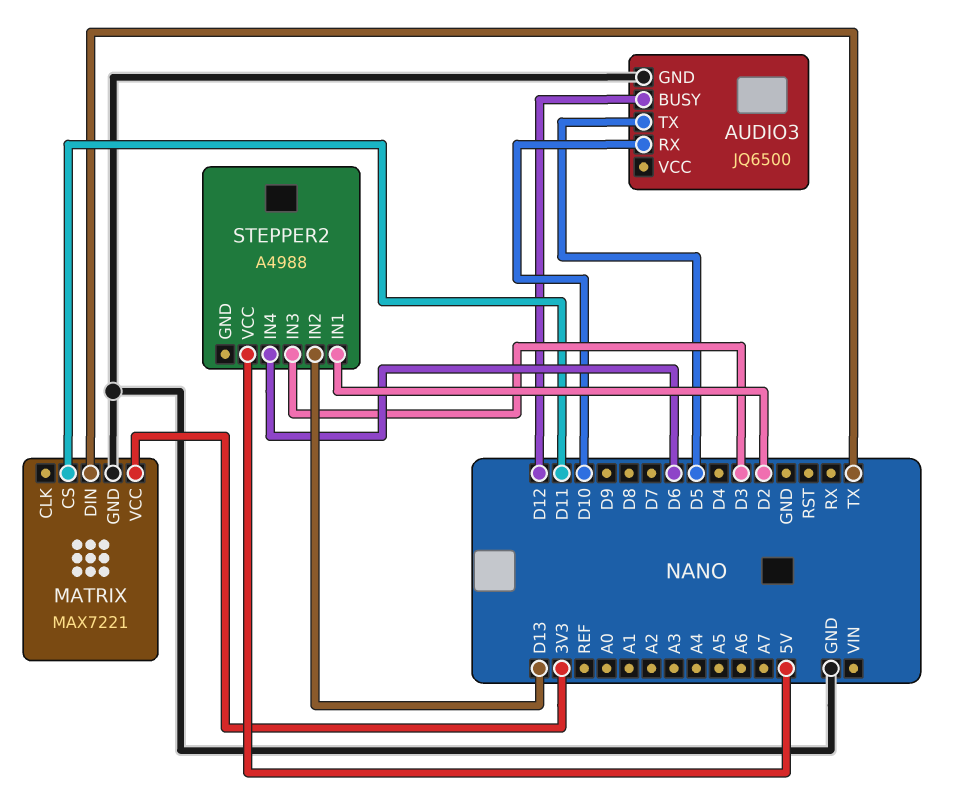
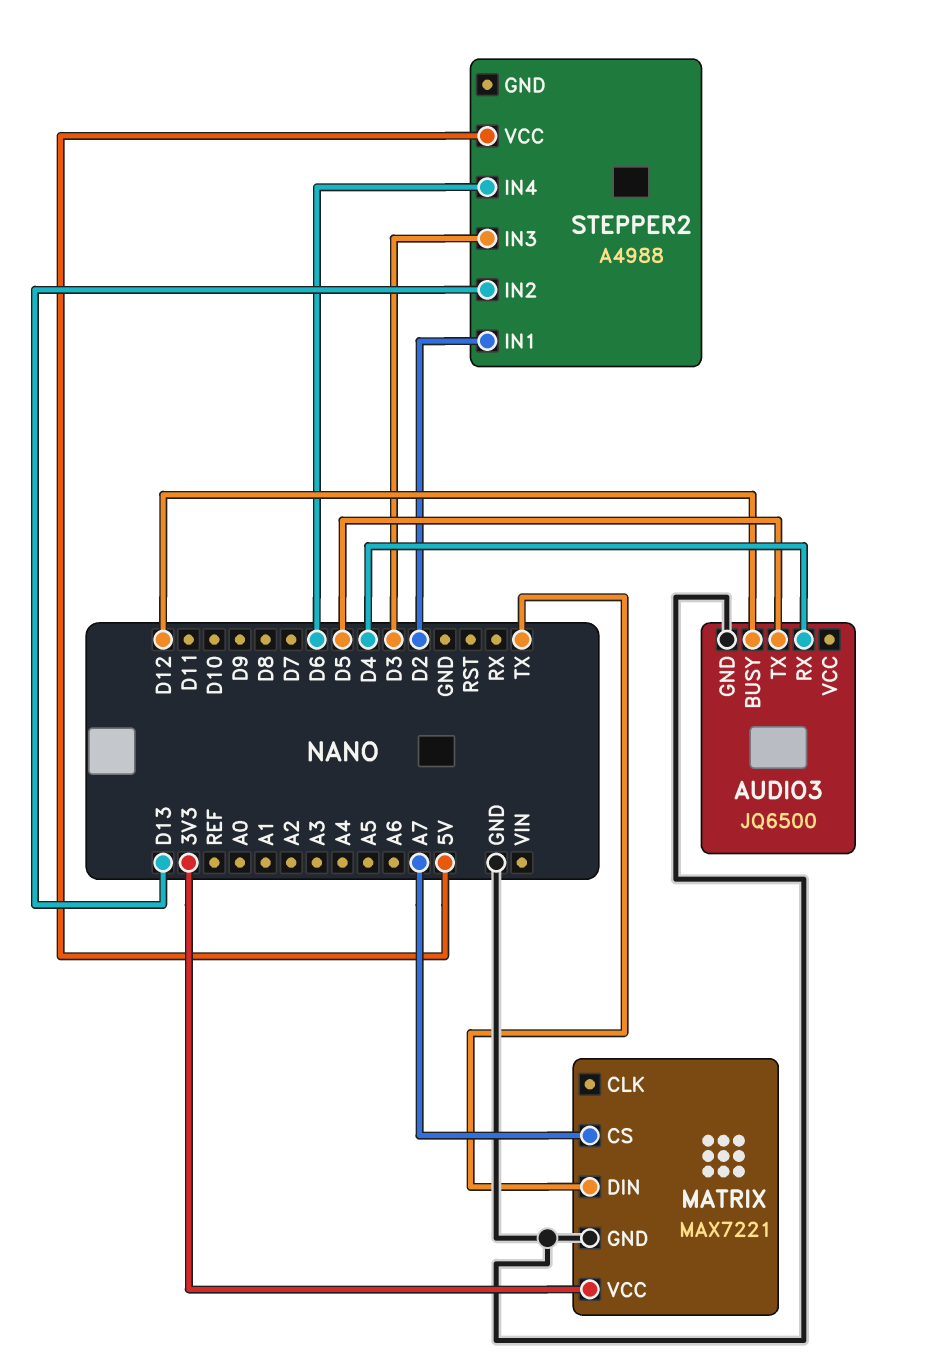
AUDIO3 pin RX: D10 -> D4
MATRIX pin CS: D11 -> A7

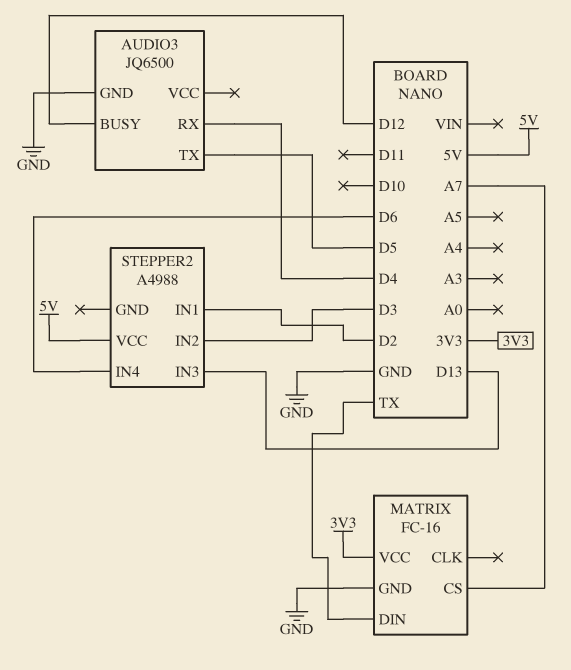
MATRIX: MAX7221 -> FC-16
STEPPER2 pin IN2: D13 -> D3
STEPPER2 pin IN3: D3 -> D13

